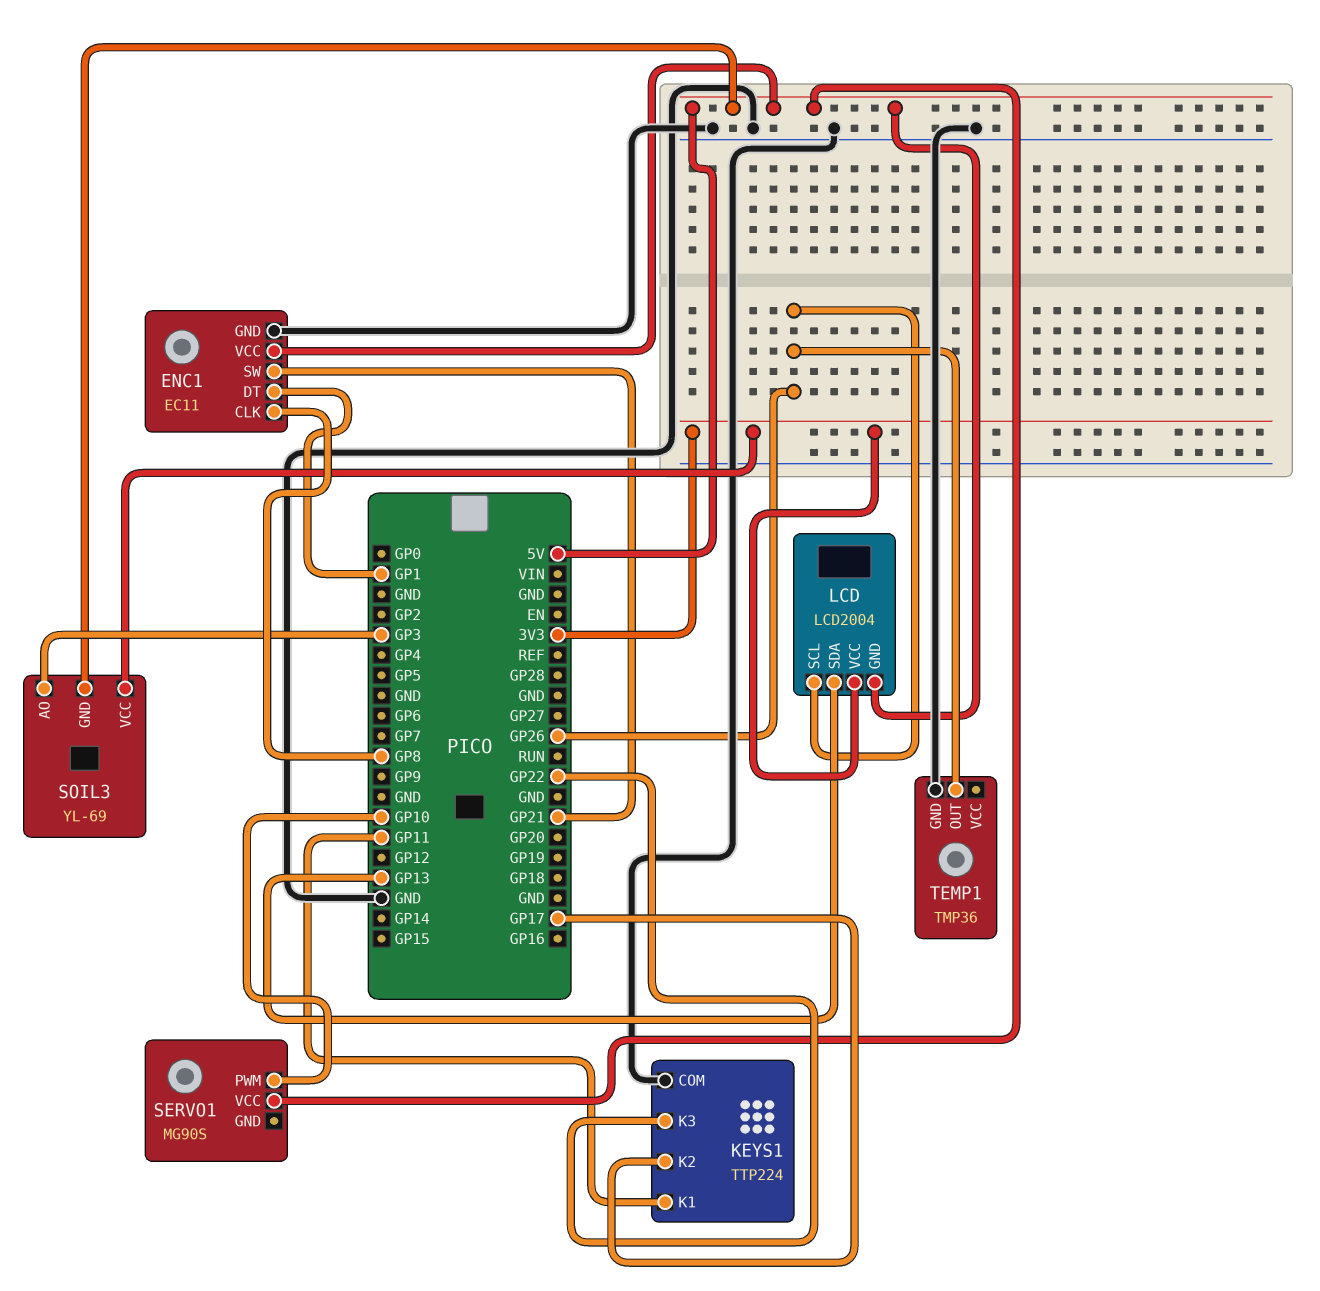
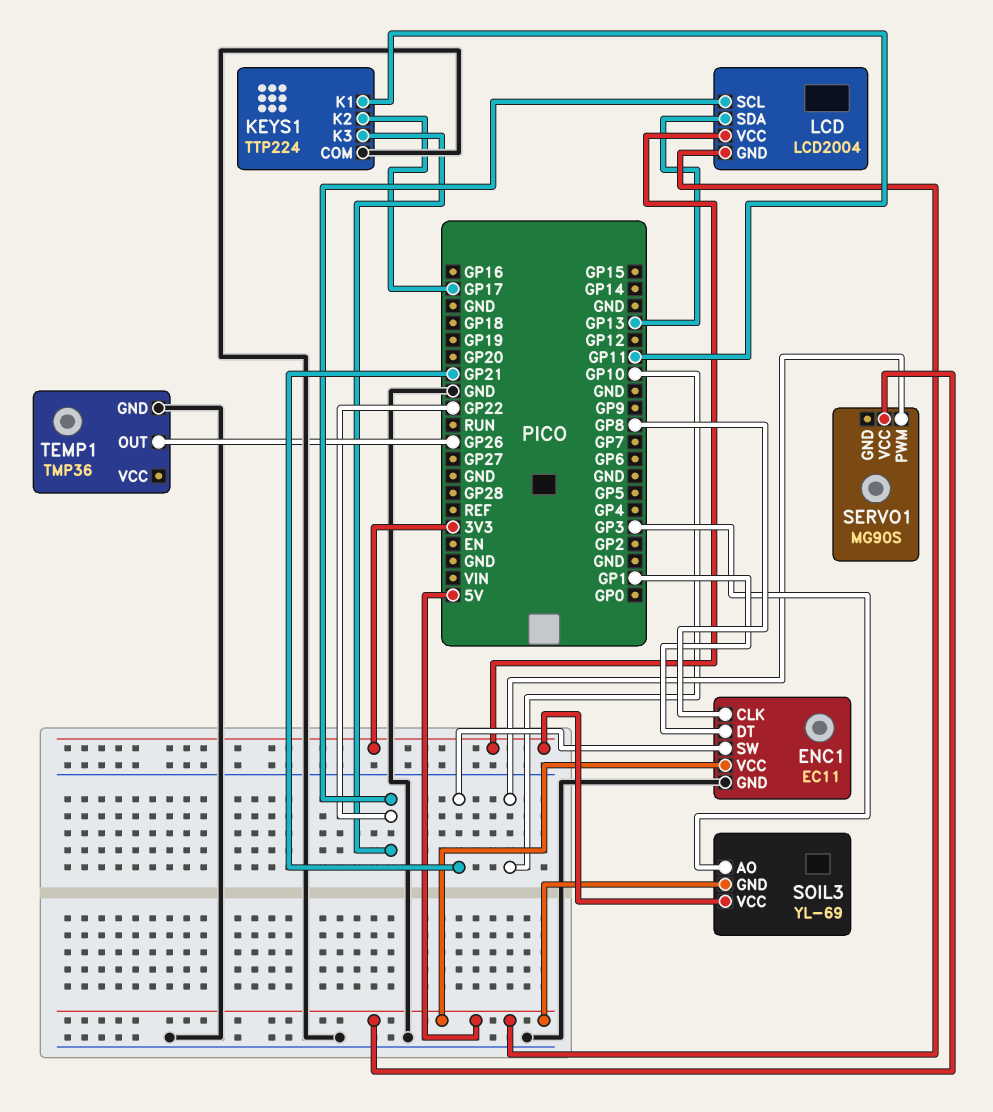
LCD pin SCL: GP26 -> GP22

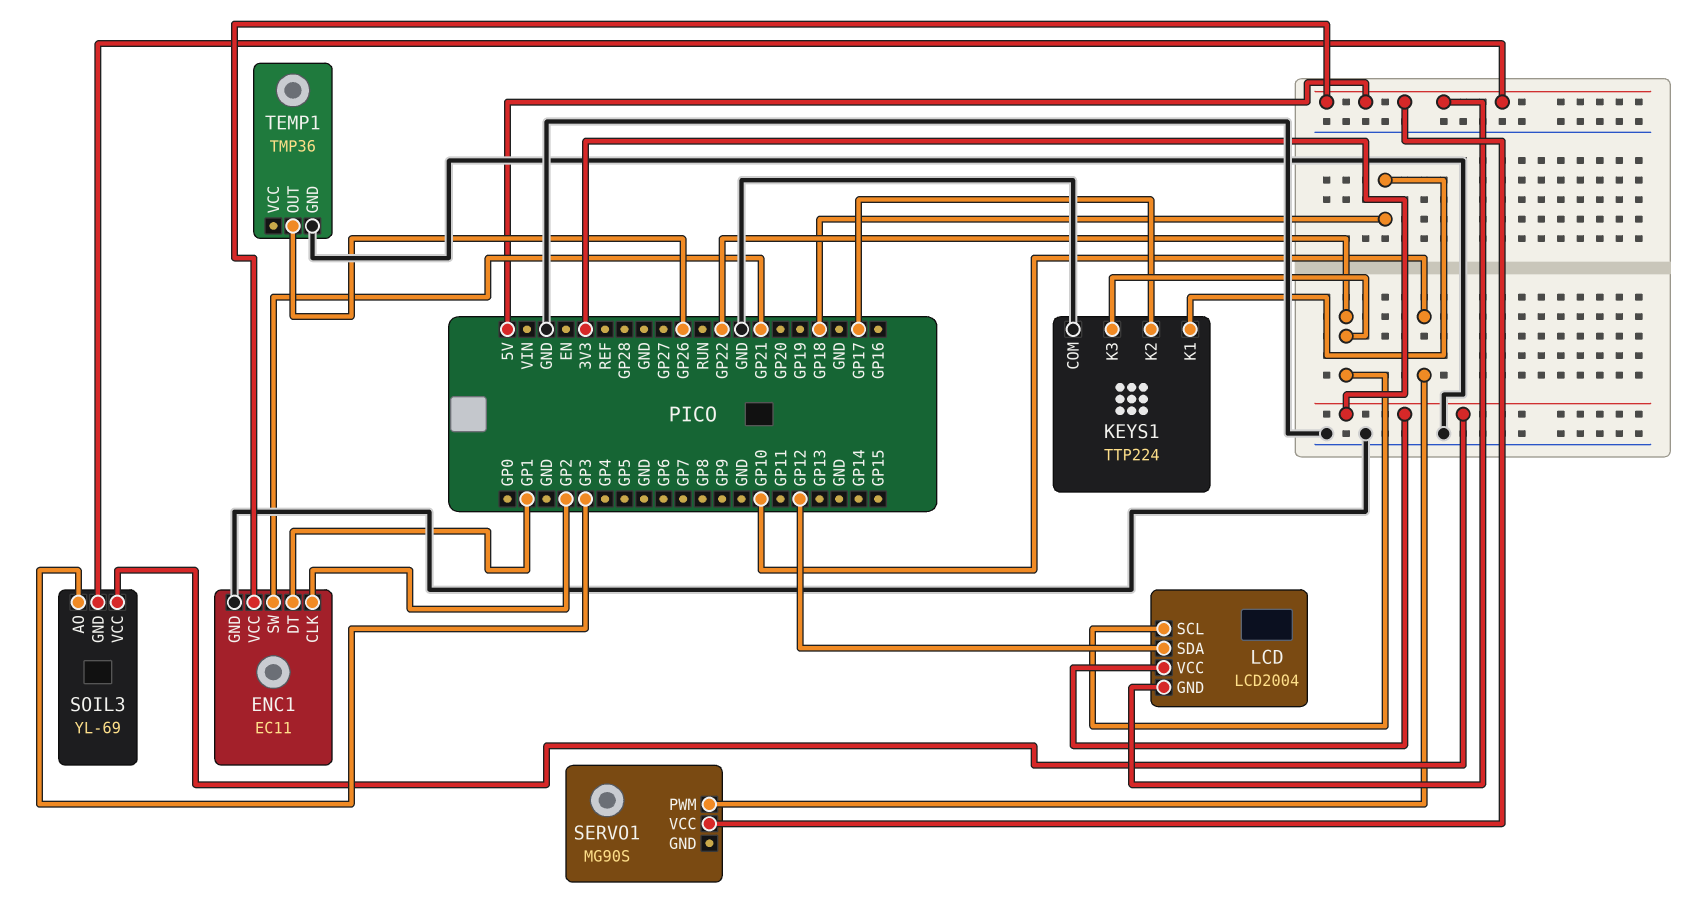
ENC1 pin CLK: GP8 -> GP2
KEYS1 pin K1: GP11 -> GP18
LCD pin SDA: GP13 -> GP12

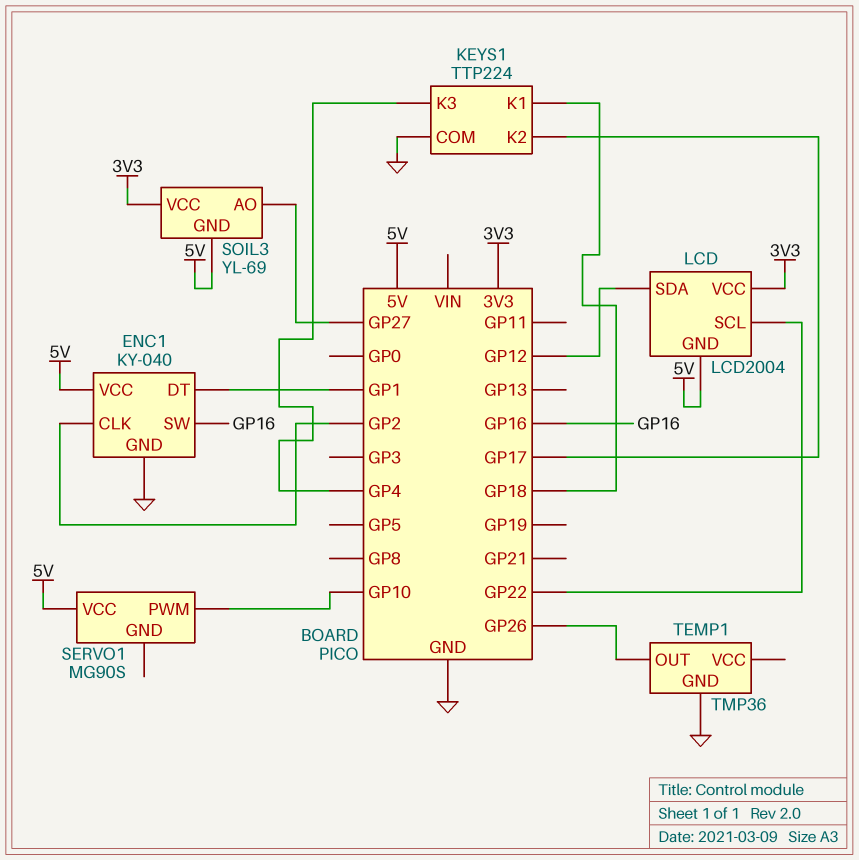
ENC1: EC11 -> KY-040
ENC1 pin SW: GP21 -> GP16
KEYS1 pin K3: GP22 -> GP4
SOIL3 pin AO: GP3 -> GP27

